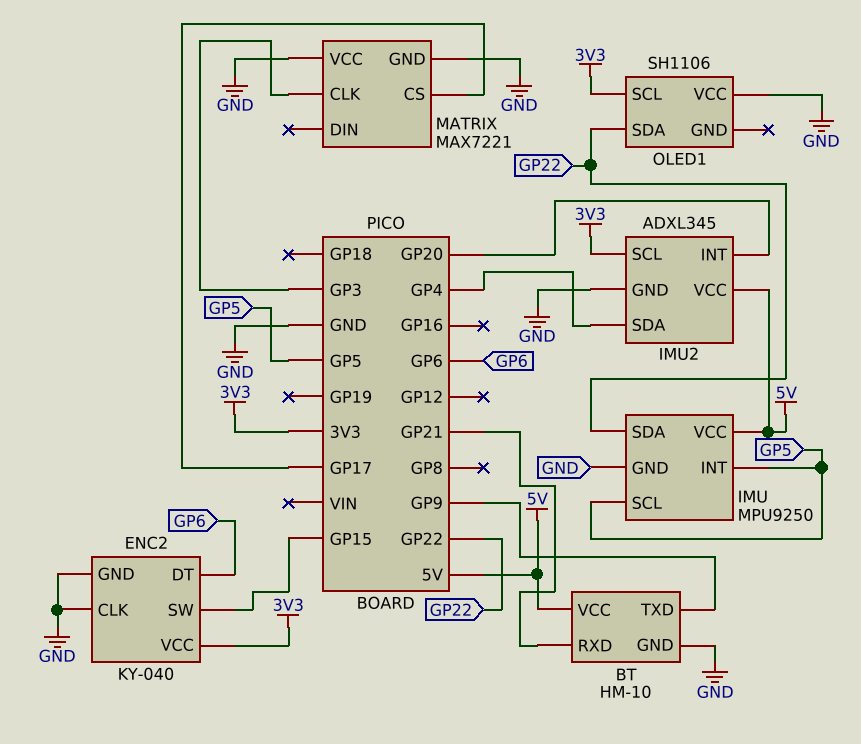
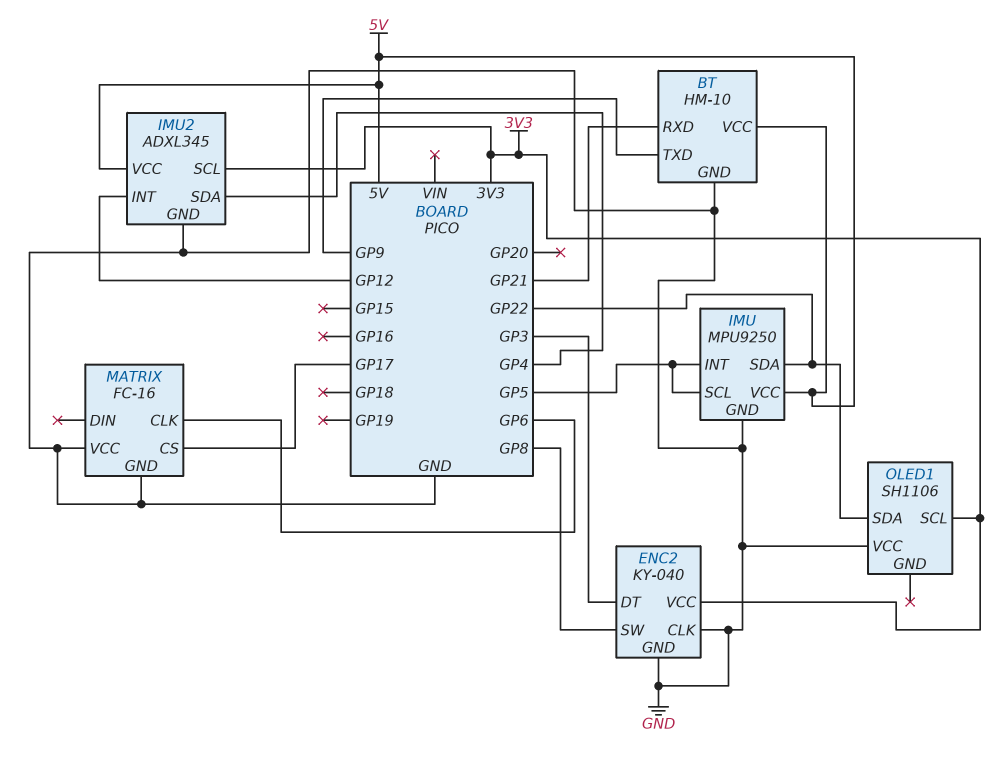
ENC2 pin DT: GP6 -> GP3
ENC2 pin SW: GP15 -> GP8
IMU2 pin INT: GP20 -> GP12
MATRIX: MAX7221 -> FC-16
MATRIX pin CLK: GP3 -> GP6

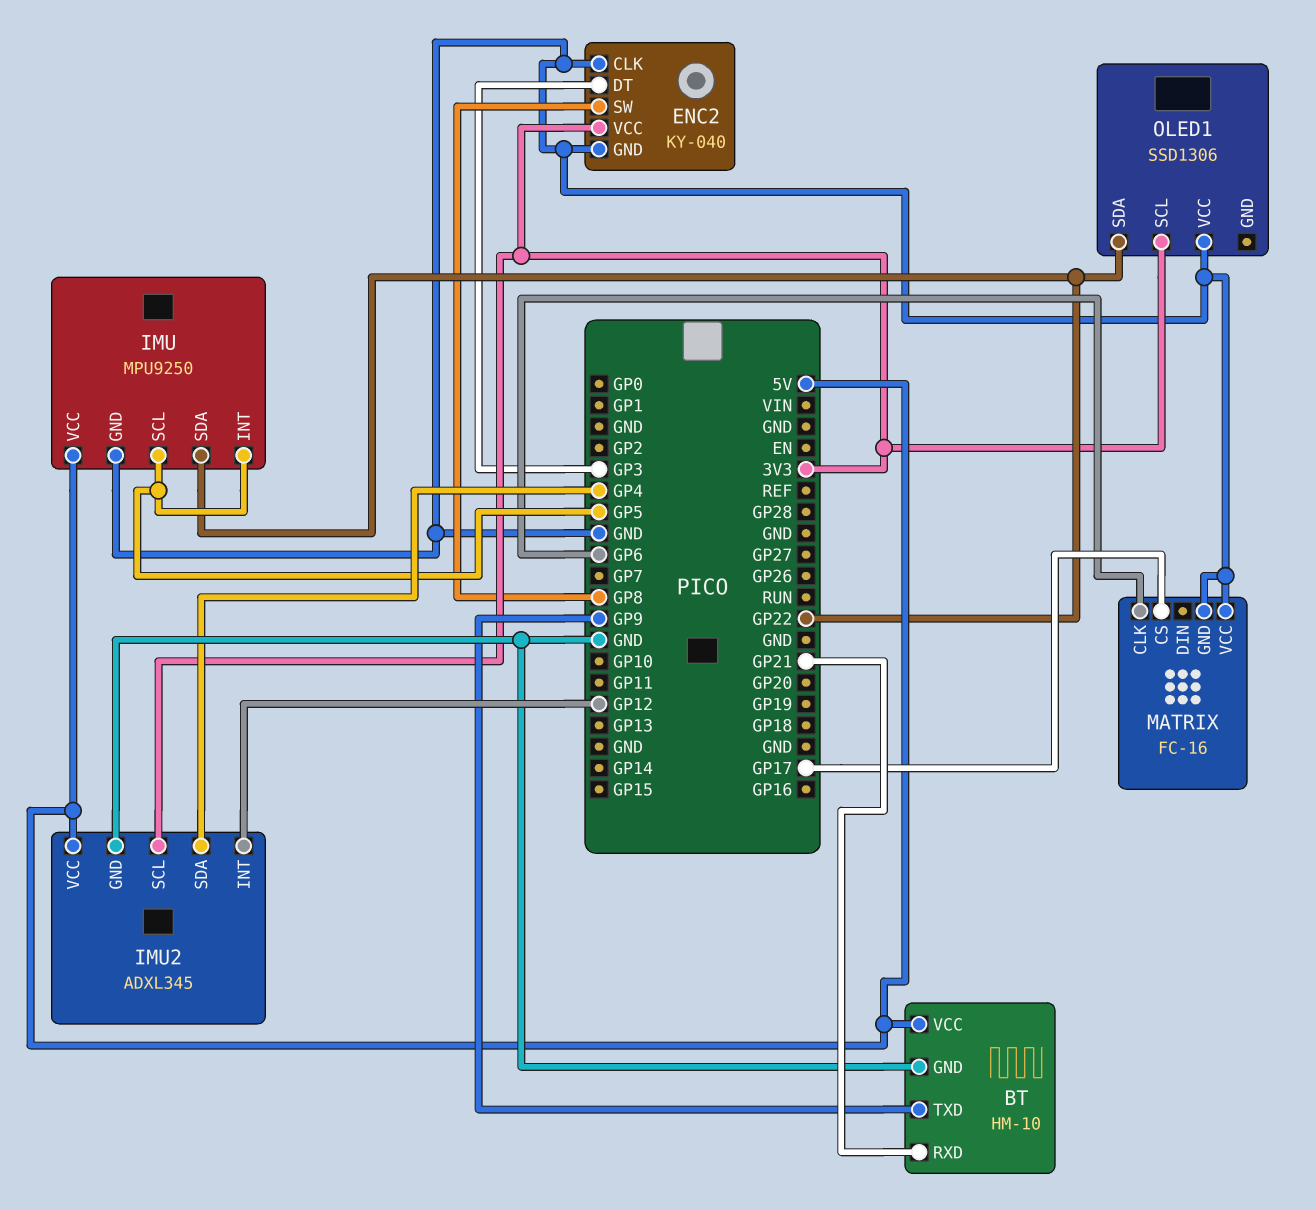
OLED1: SH1106 -> SSD1306

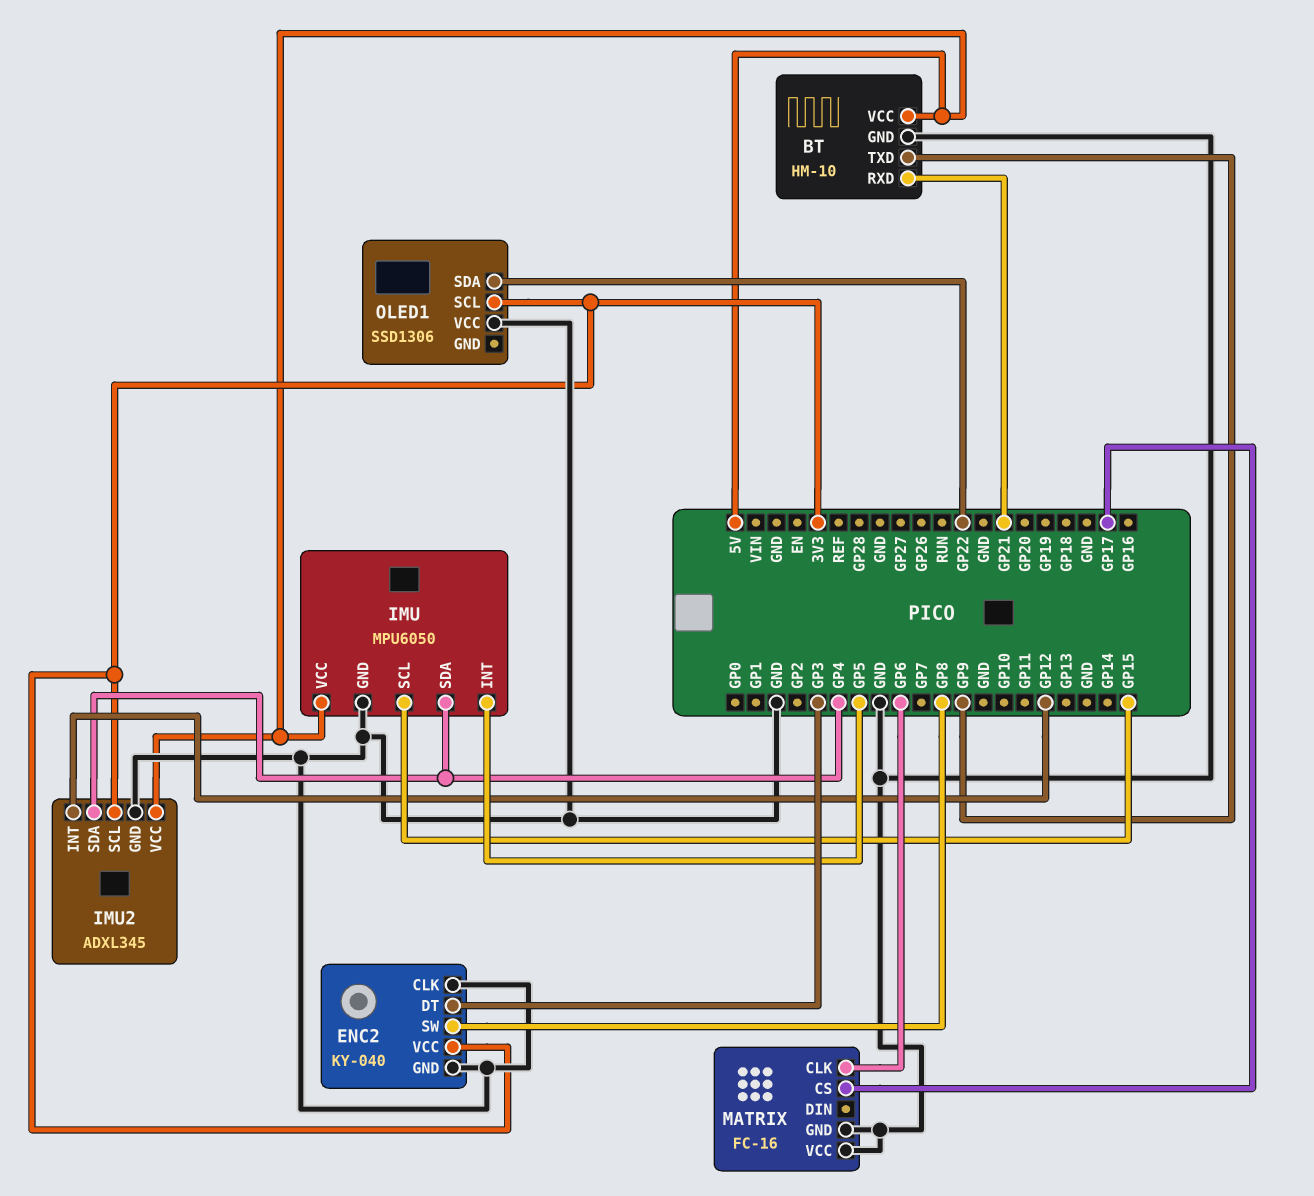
IMU: MPU9250 -> MPU6050
IMU pin SCL: GP5 -> GP15
IMU pin SDA: GP22 -> GP4

